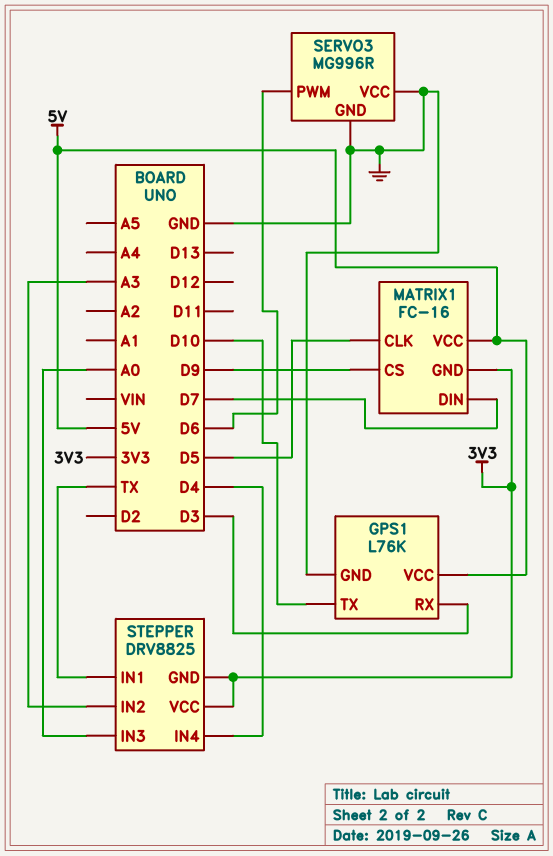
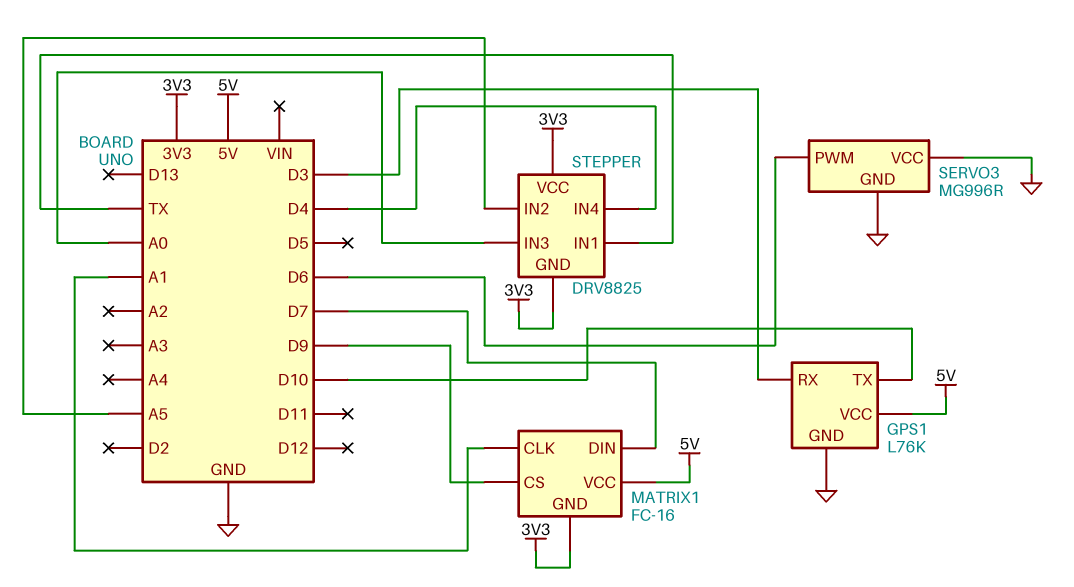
MATRIX1 pin CLK: D5 -> A1
STEPPER pin IN2: A3 -> A5

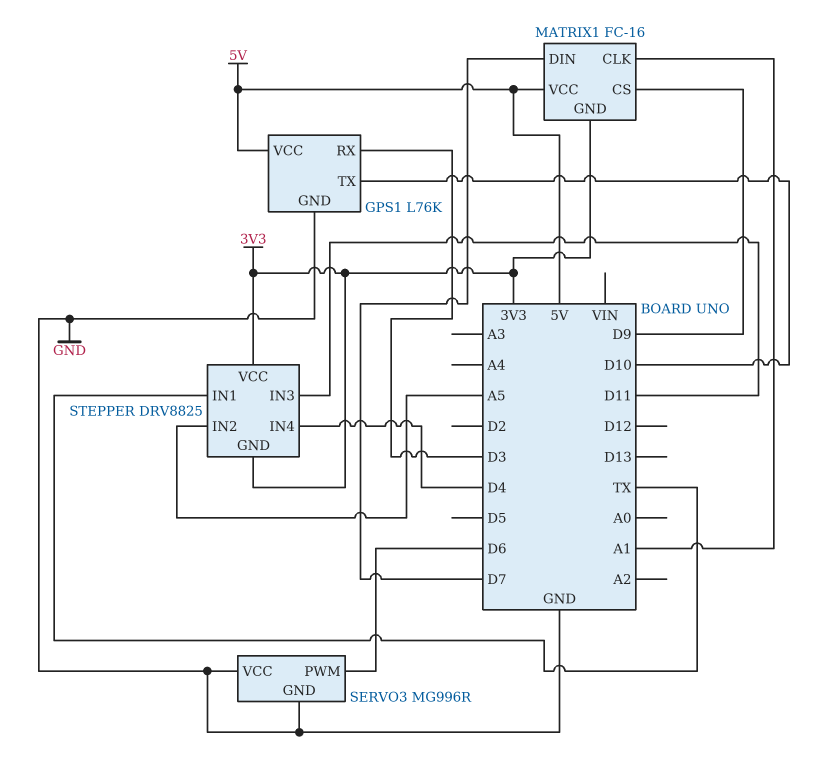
STEPPER pin IN3: A0 -> D11

